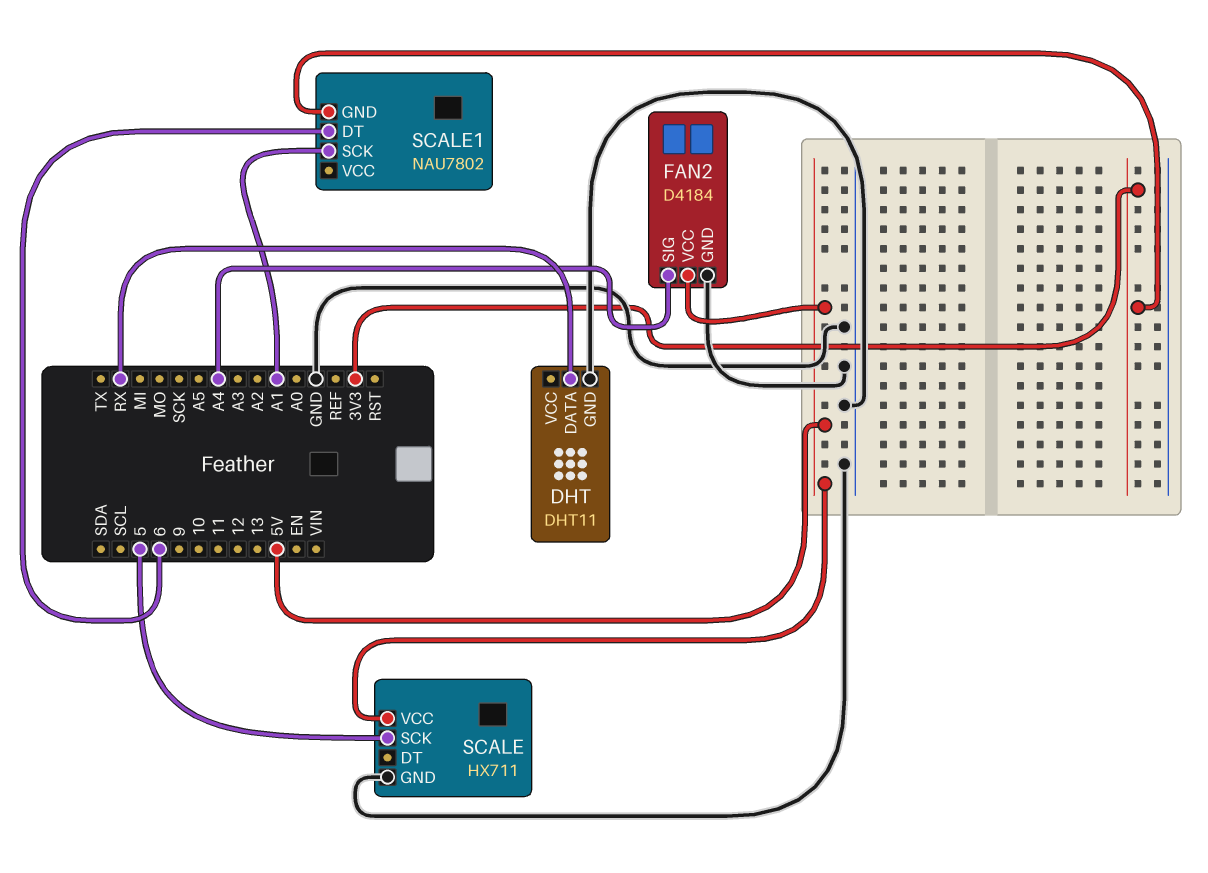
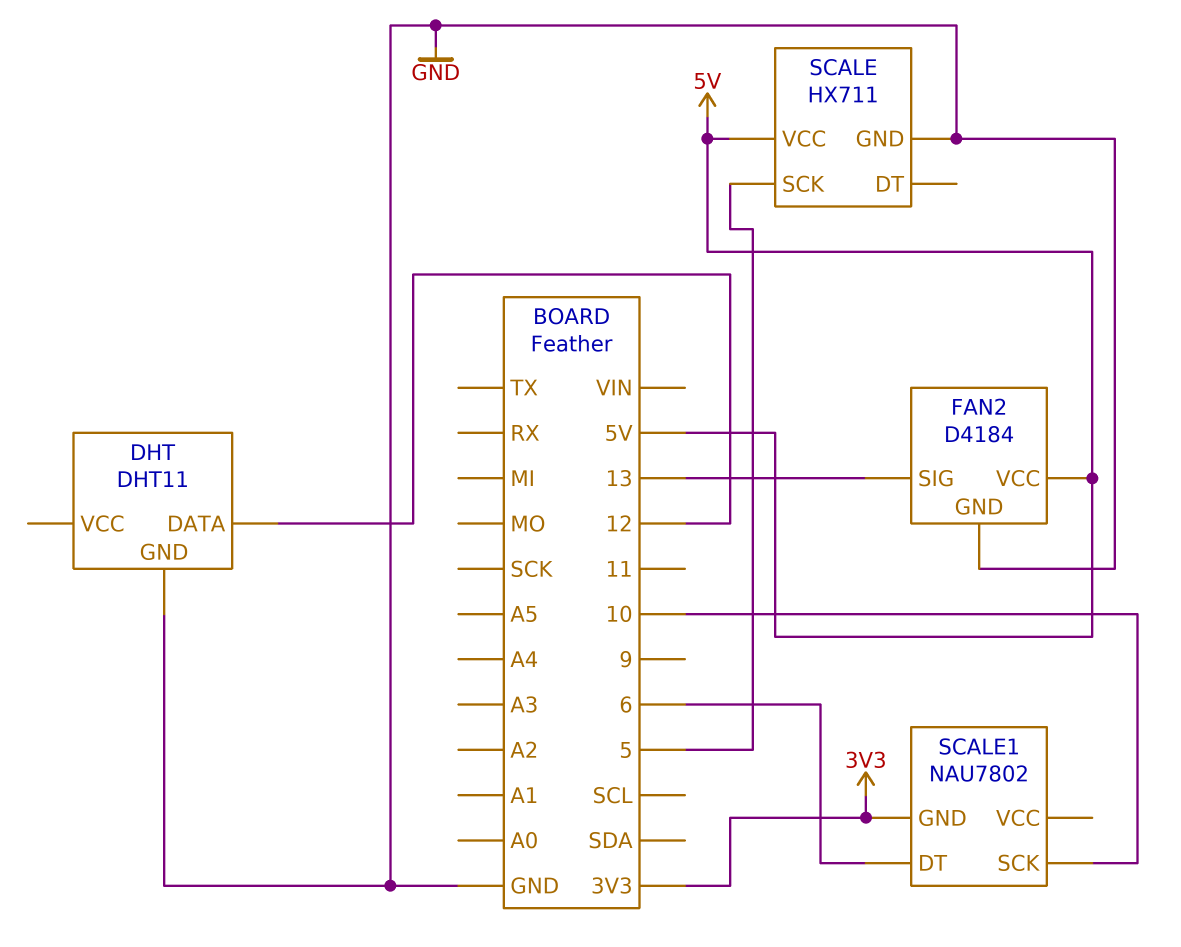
DHT pin DATA: RX -> 12
FAN2 pin SIG: A4 -> 13
SCALE1 pin SCK: A1 -> 10

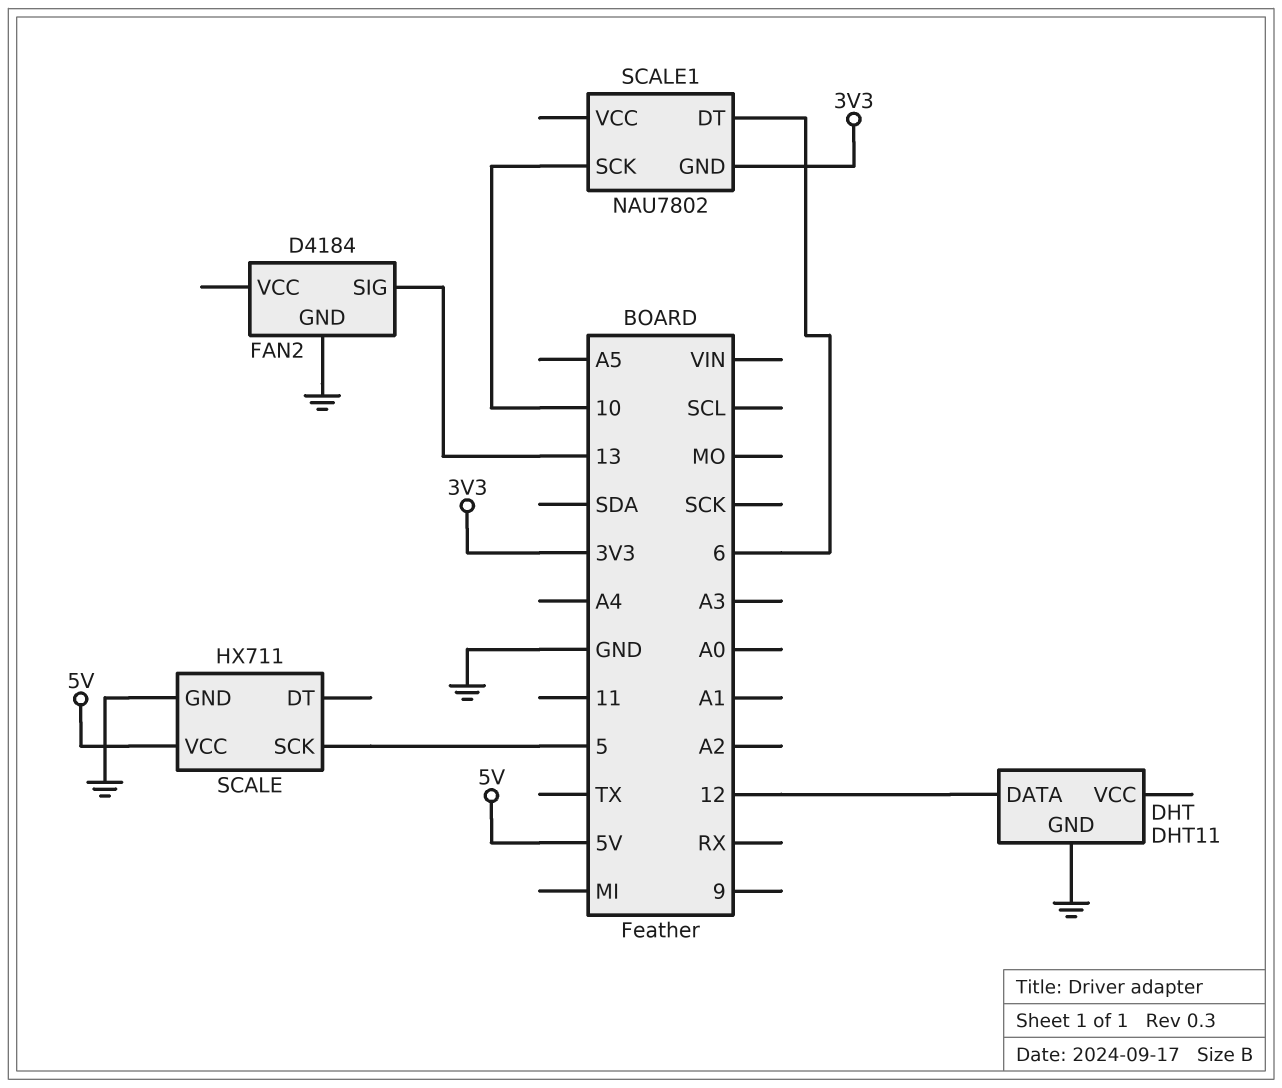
FAN2 pin VCC: 5V -> none

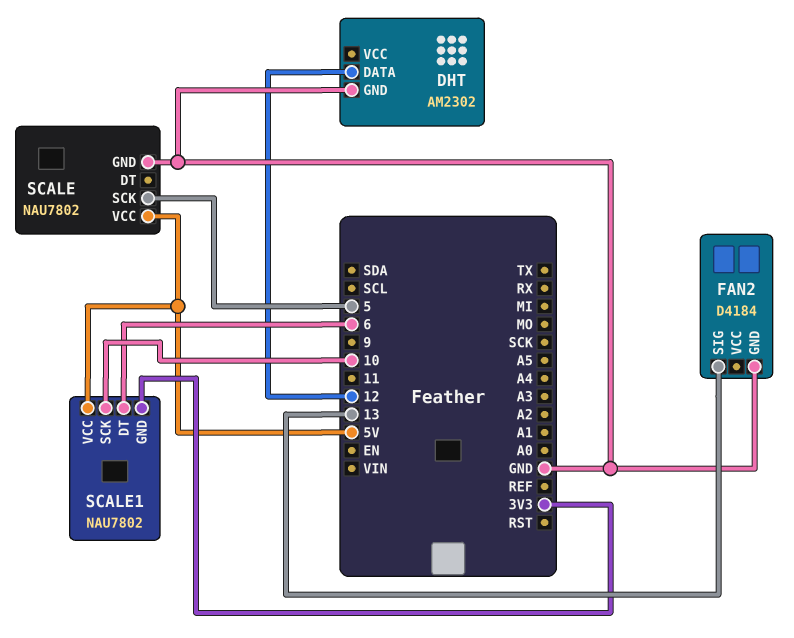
DHT: DHT11 -> AM2302
SCALE: HX711 -> NAU7802
SCALE1 pin VCC: none -> 5V

